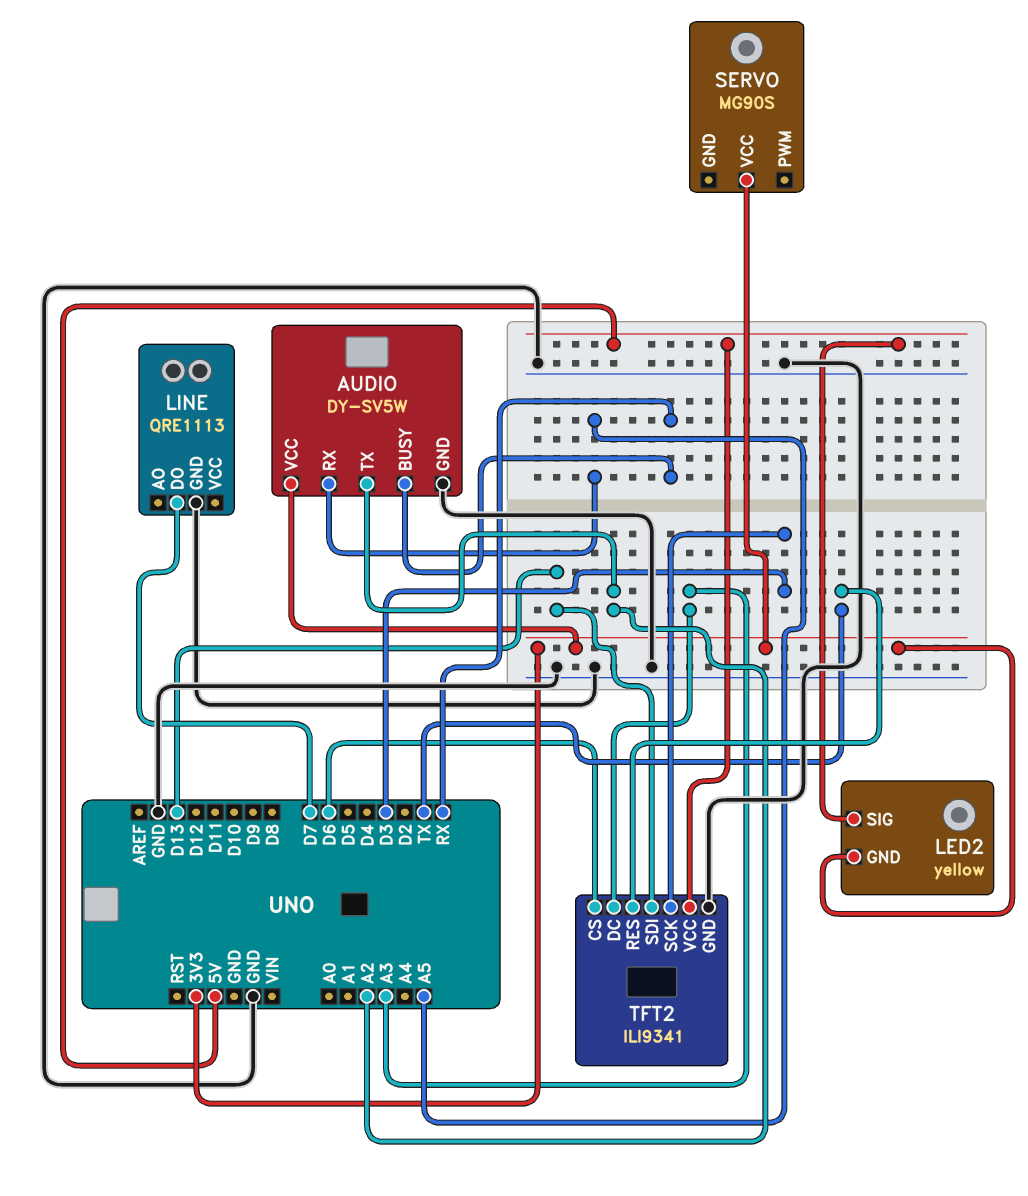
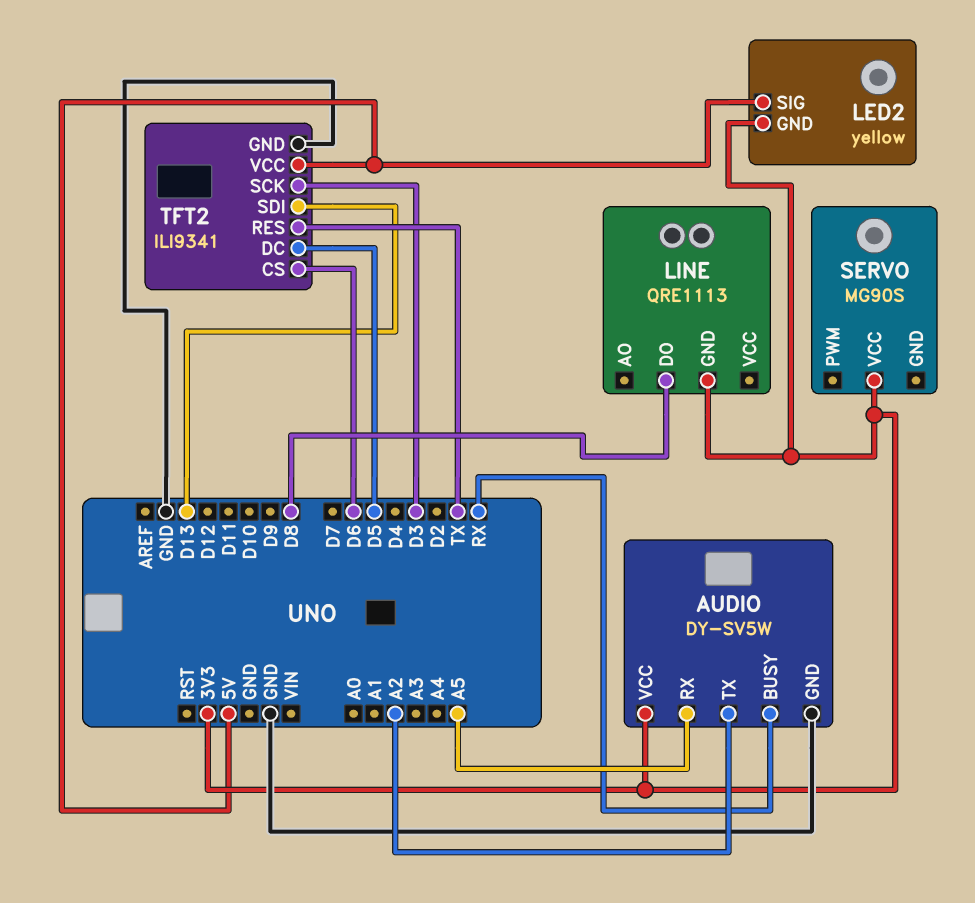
LINE pin DO: D7 -> D8
LINE pin GND: GND -> 3V3
TFT2 pin DC: A3 -> D5

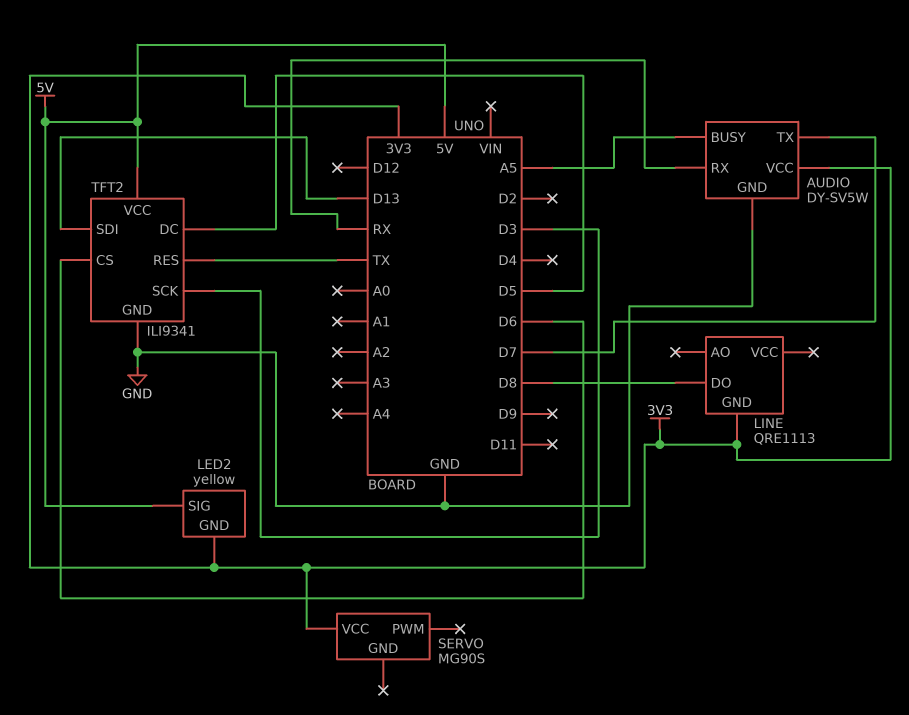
AUDIO pin BUSY: RX -> A5
AUDIO pin RX: A5 -> RX
AUDIO pin TX: A2 -> D7

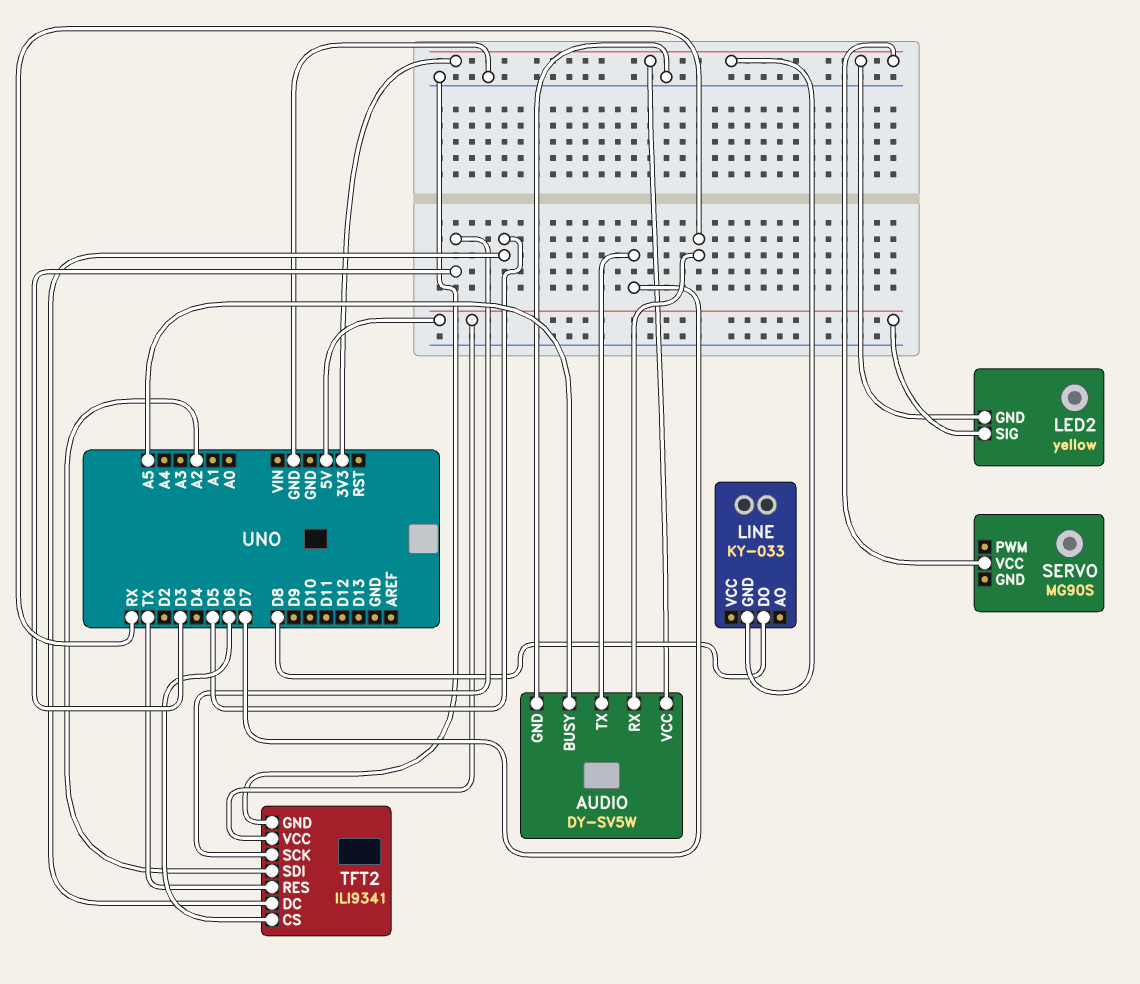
LINE: QRE1113 -> KY-033
TFT2 pin SDI: D13 -> A2

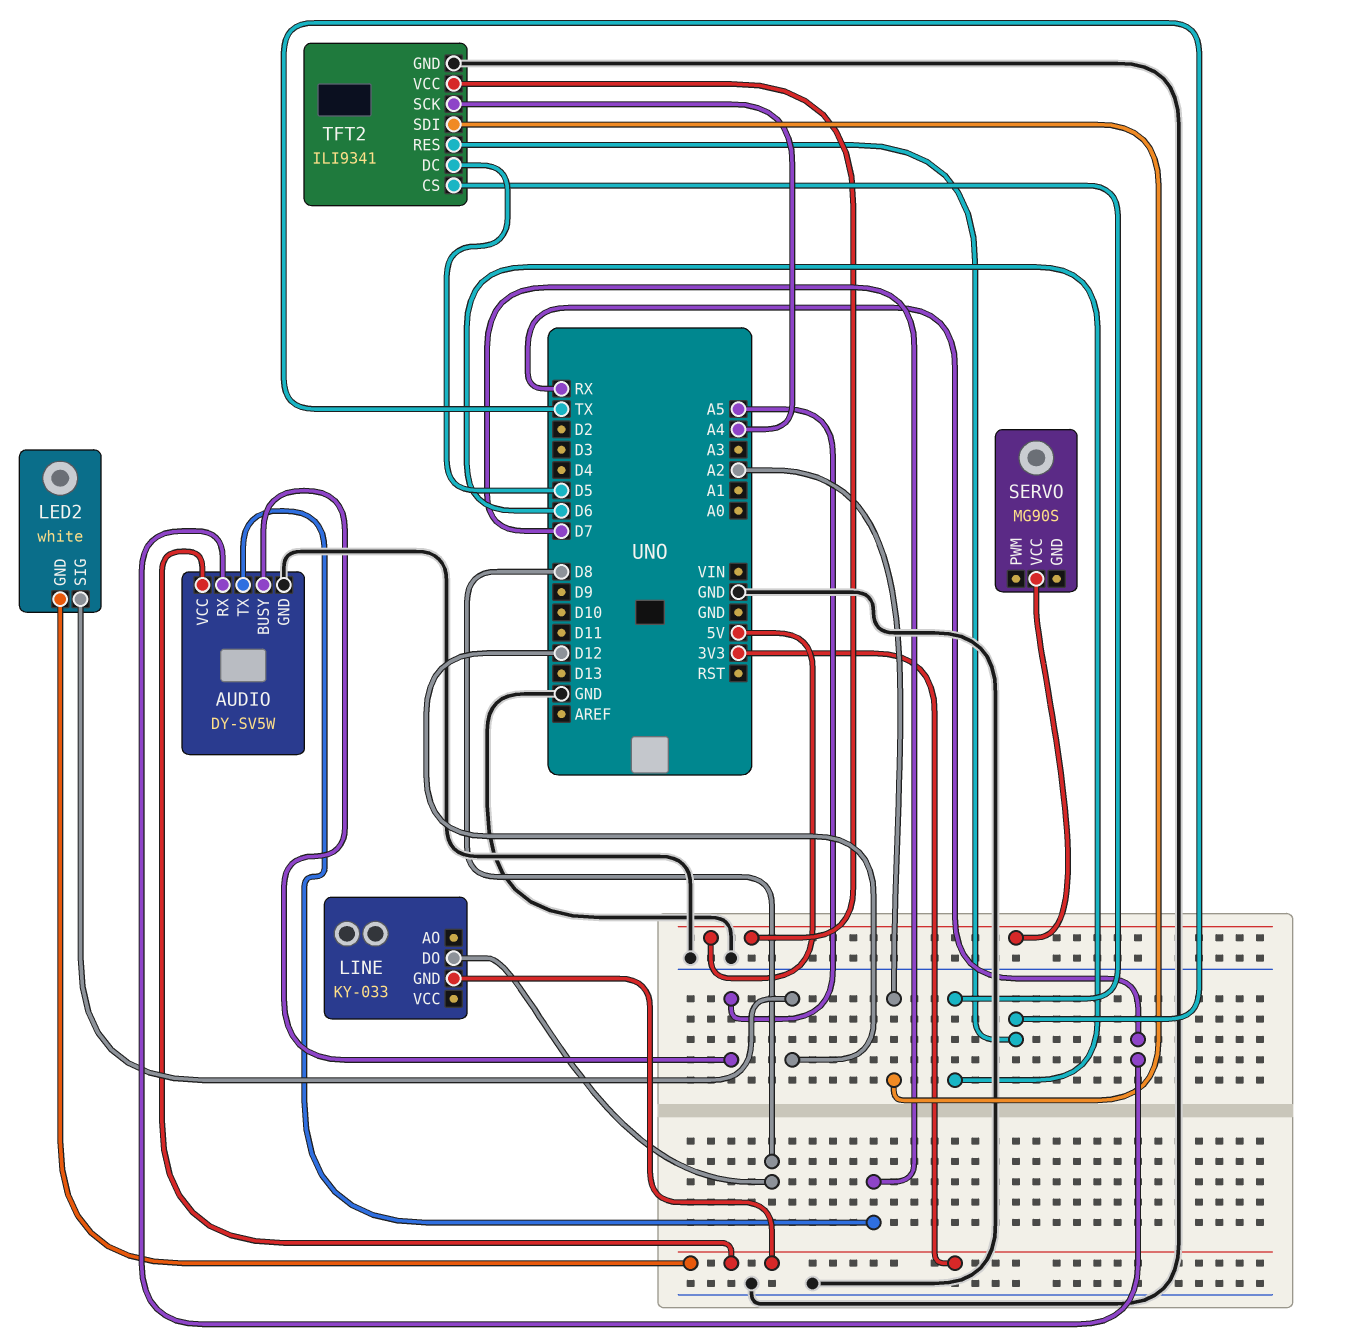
LED2: yellow -> white
LED2 pin SIG: 5V -> D12
SERVO pin VCC: 3V3 -> 5V
TFT2 pin SCK: D3 -> A4

